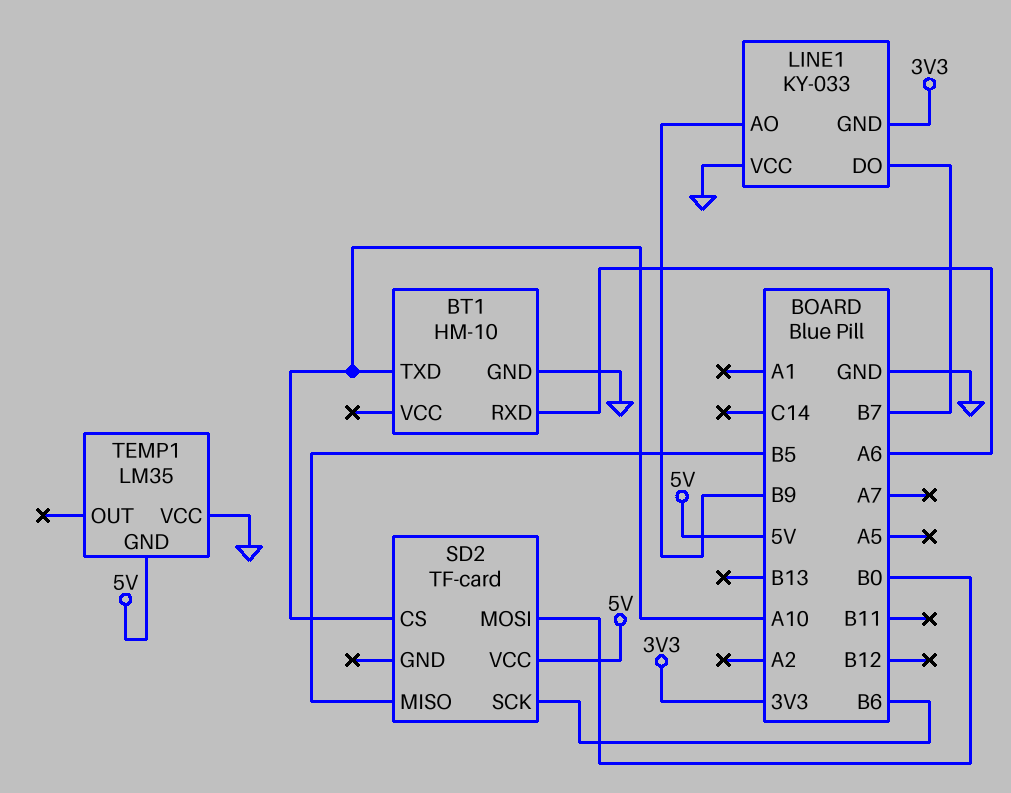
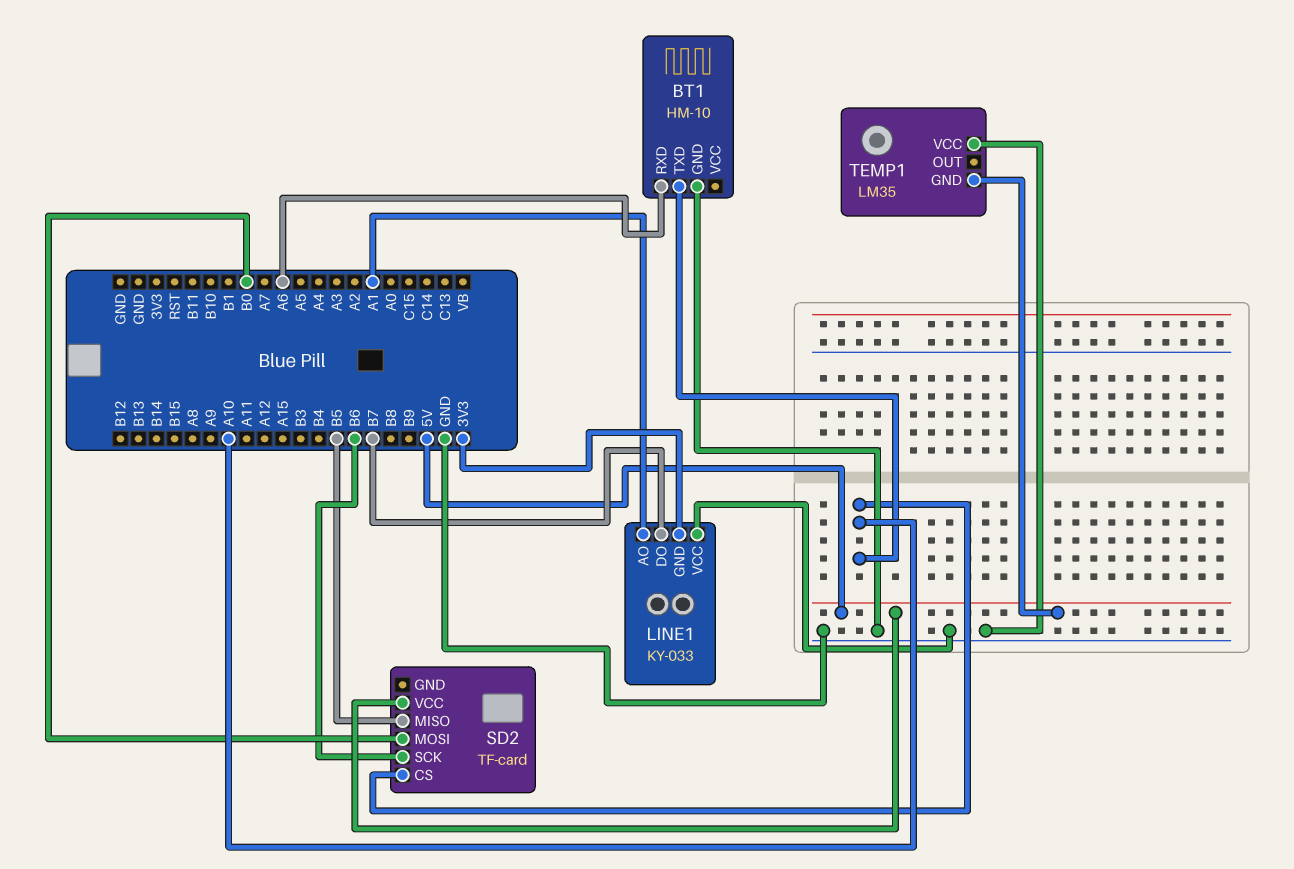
LINE1 pin AO: B9 -> A1

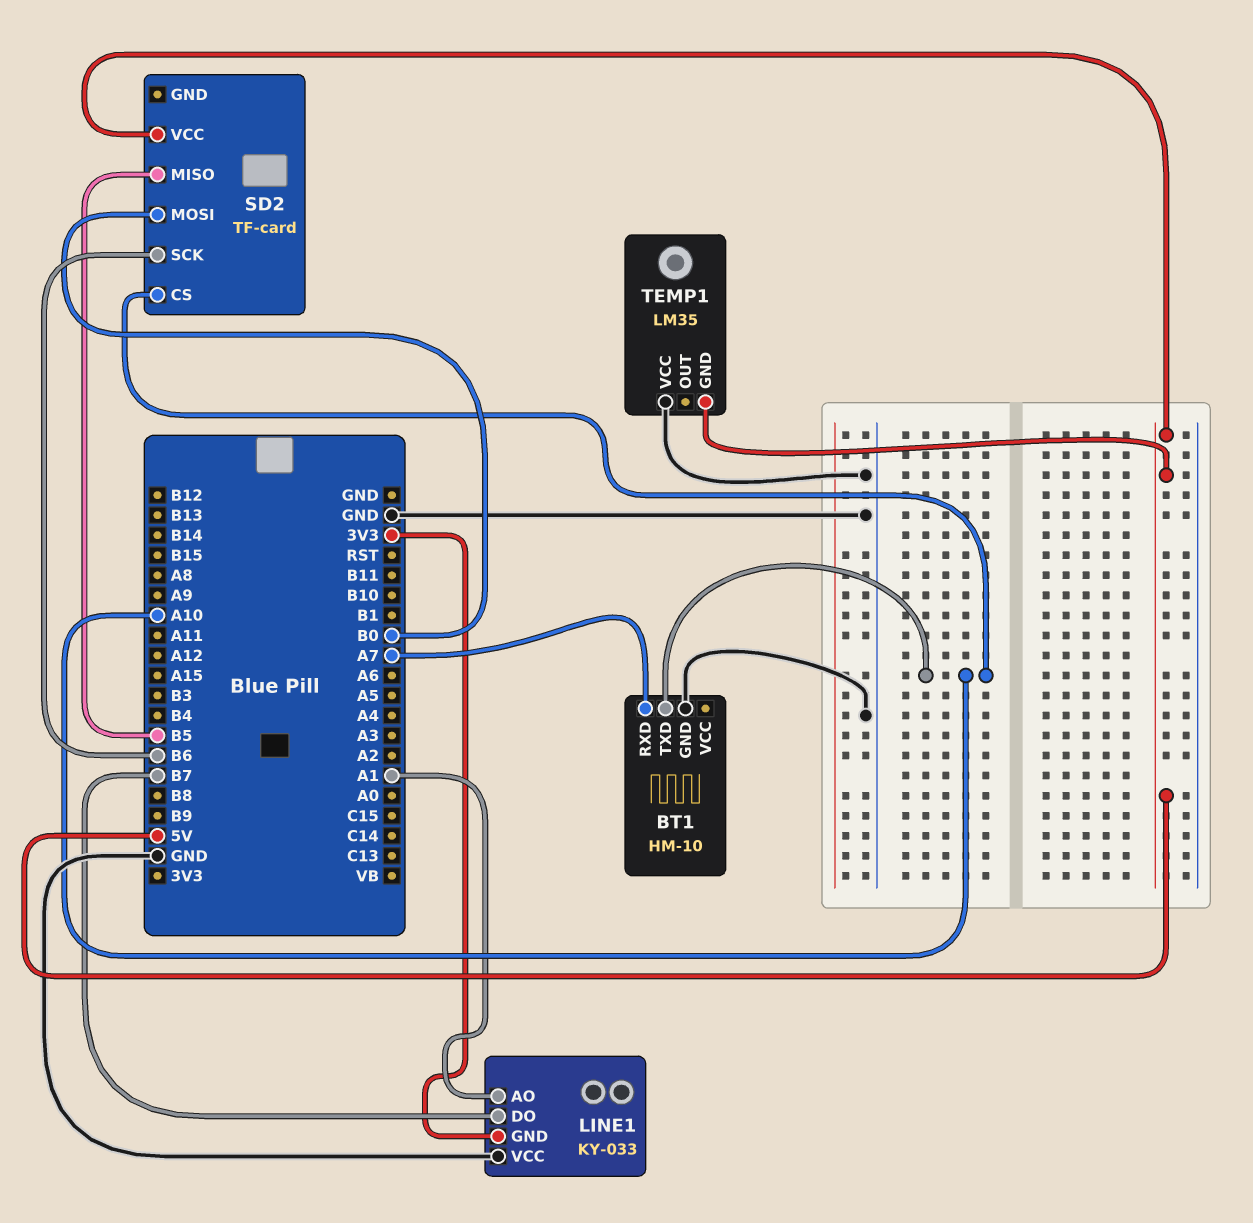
BT1 pin RXD: A6 -> A7

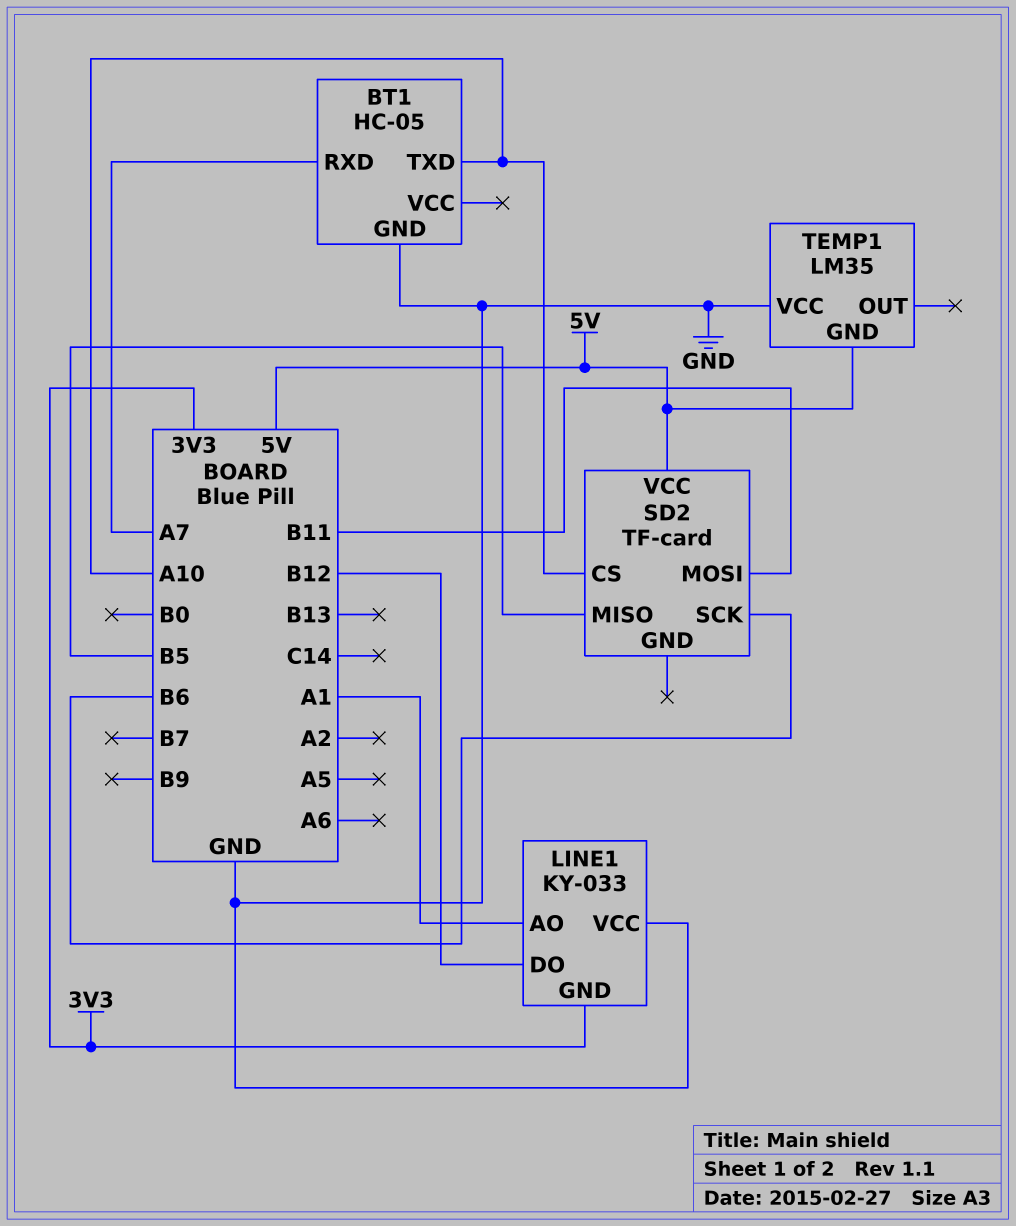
BT1: HM-10 -> HC-05
LINE1 pin DO: B7 -> B12
SD2 pin MOSI: B0 -> B11

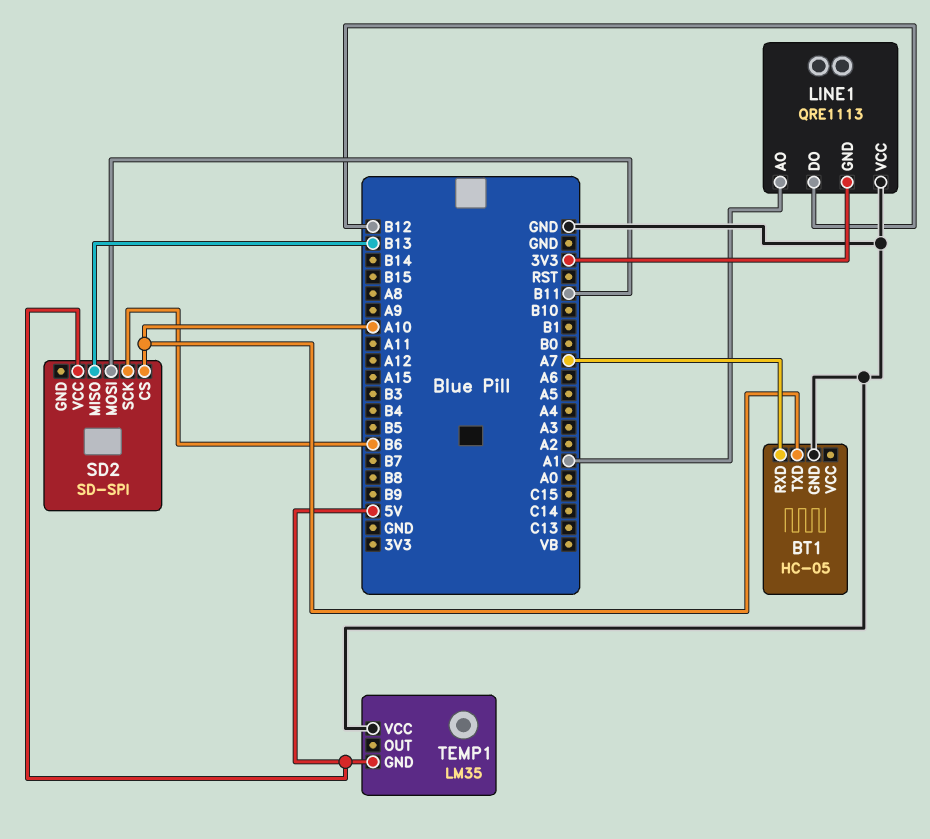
LINE1: KY-033 -> QRE1113
SD2: TF-card -> SD-SPI
SD2 pin MISO: B5 -> B13

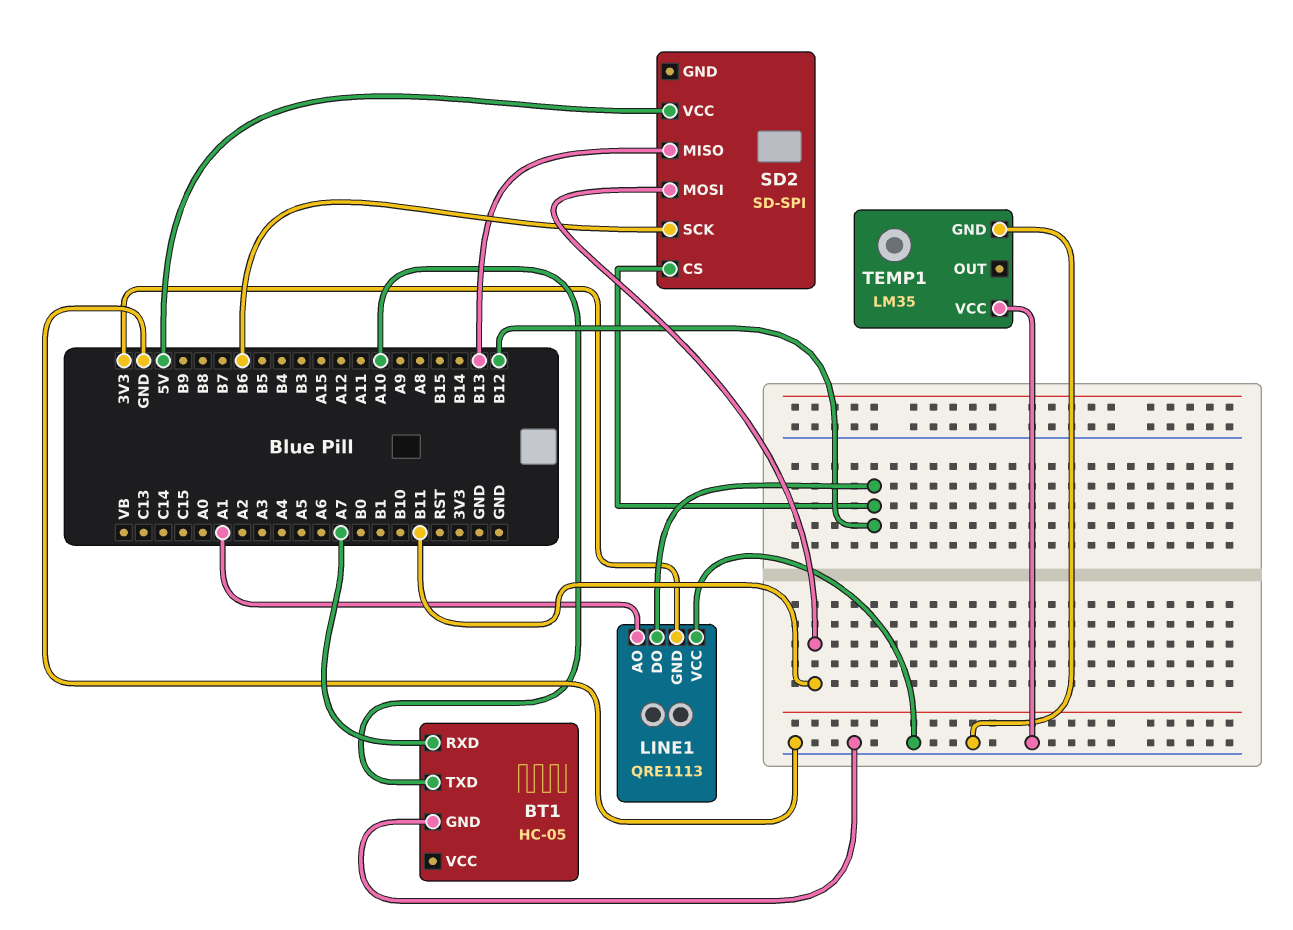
SD2 pin CS: A10 -> B12
TEMP1 pin GND: 5V -> GND

